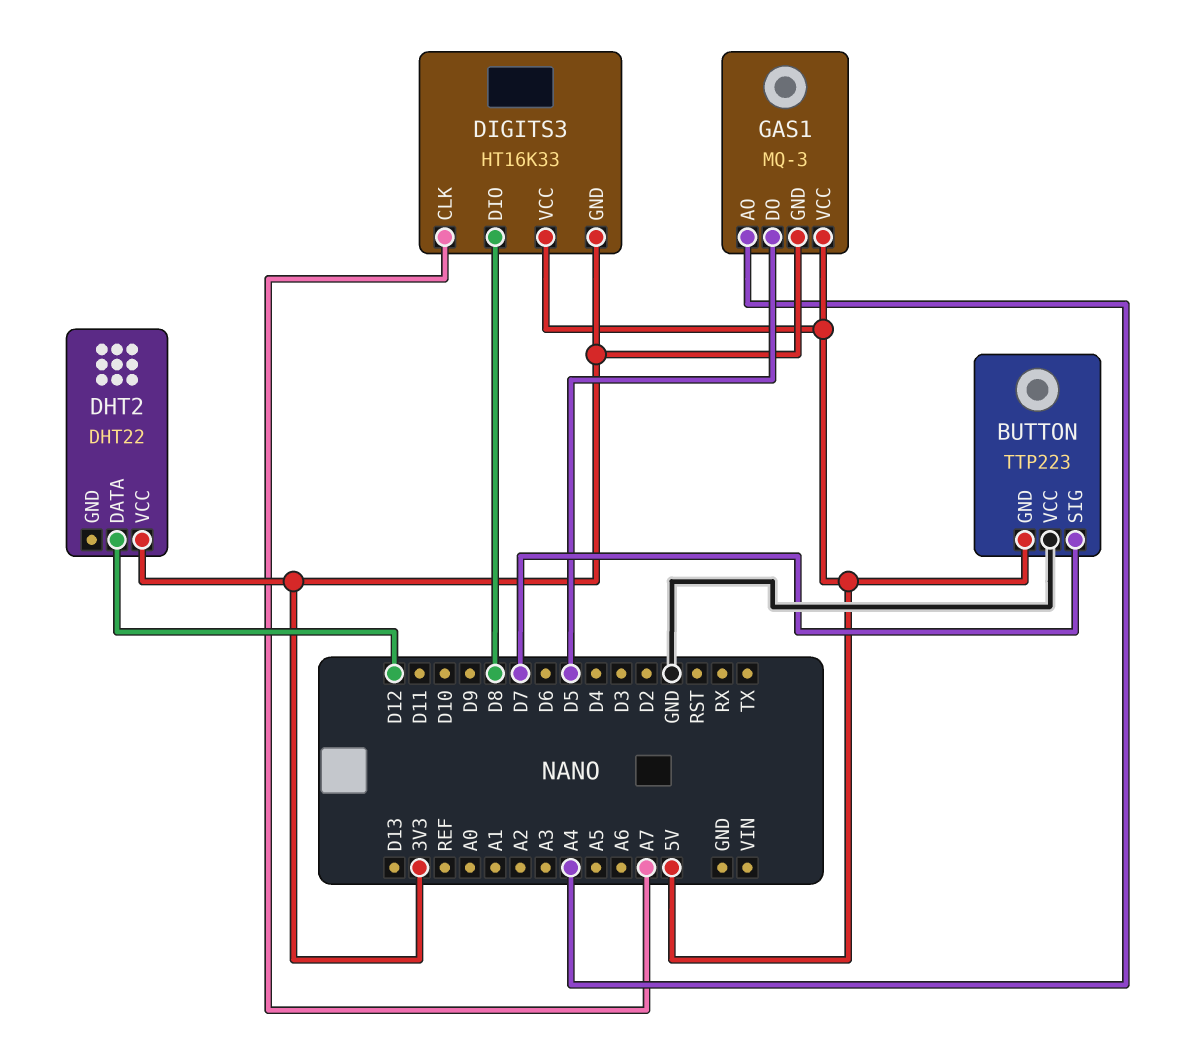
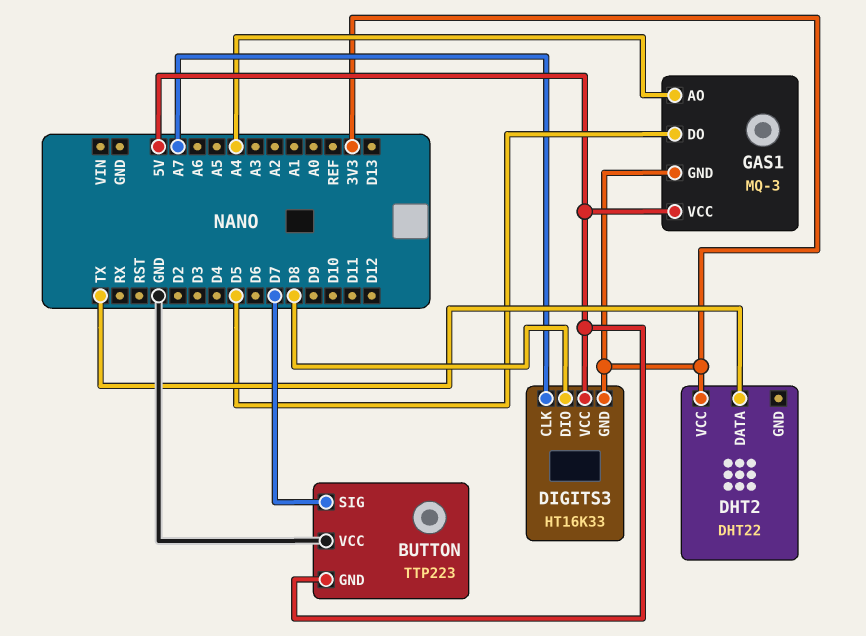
DHT2 pin DATA: D12 -> TX

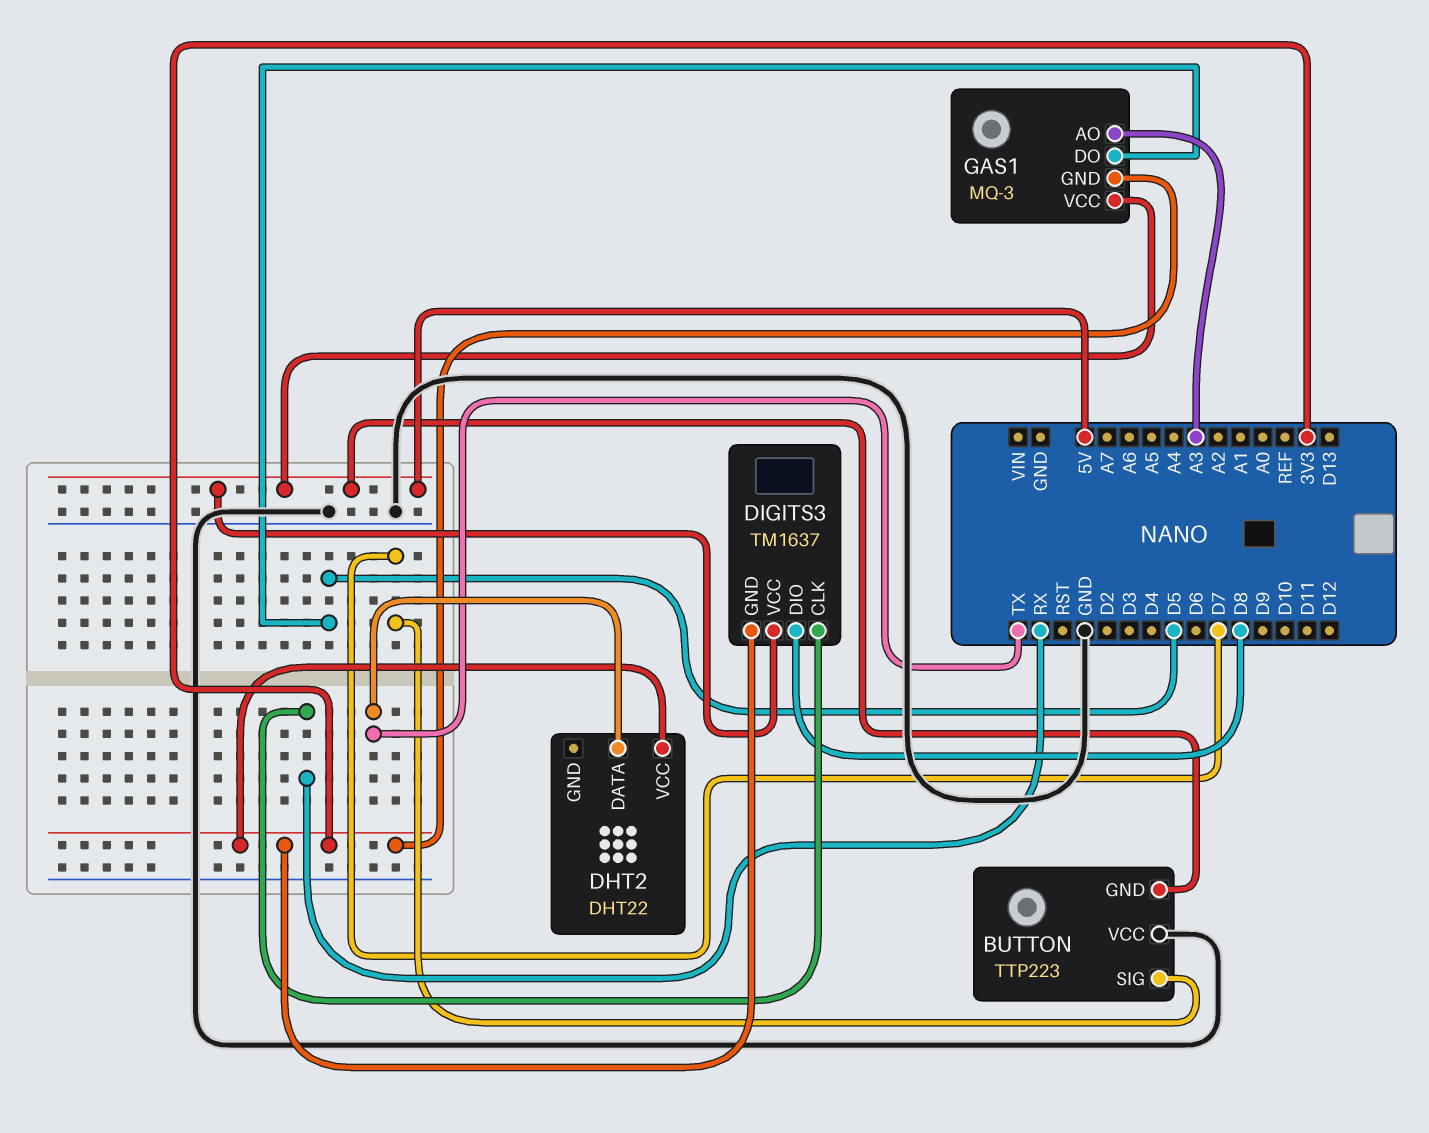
DIGITS3: HT16K33 -> TM1637
DIGITS3 pin CLK: A7 -> RX
GAS1 pin AO: A4 -> A3

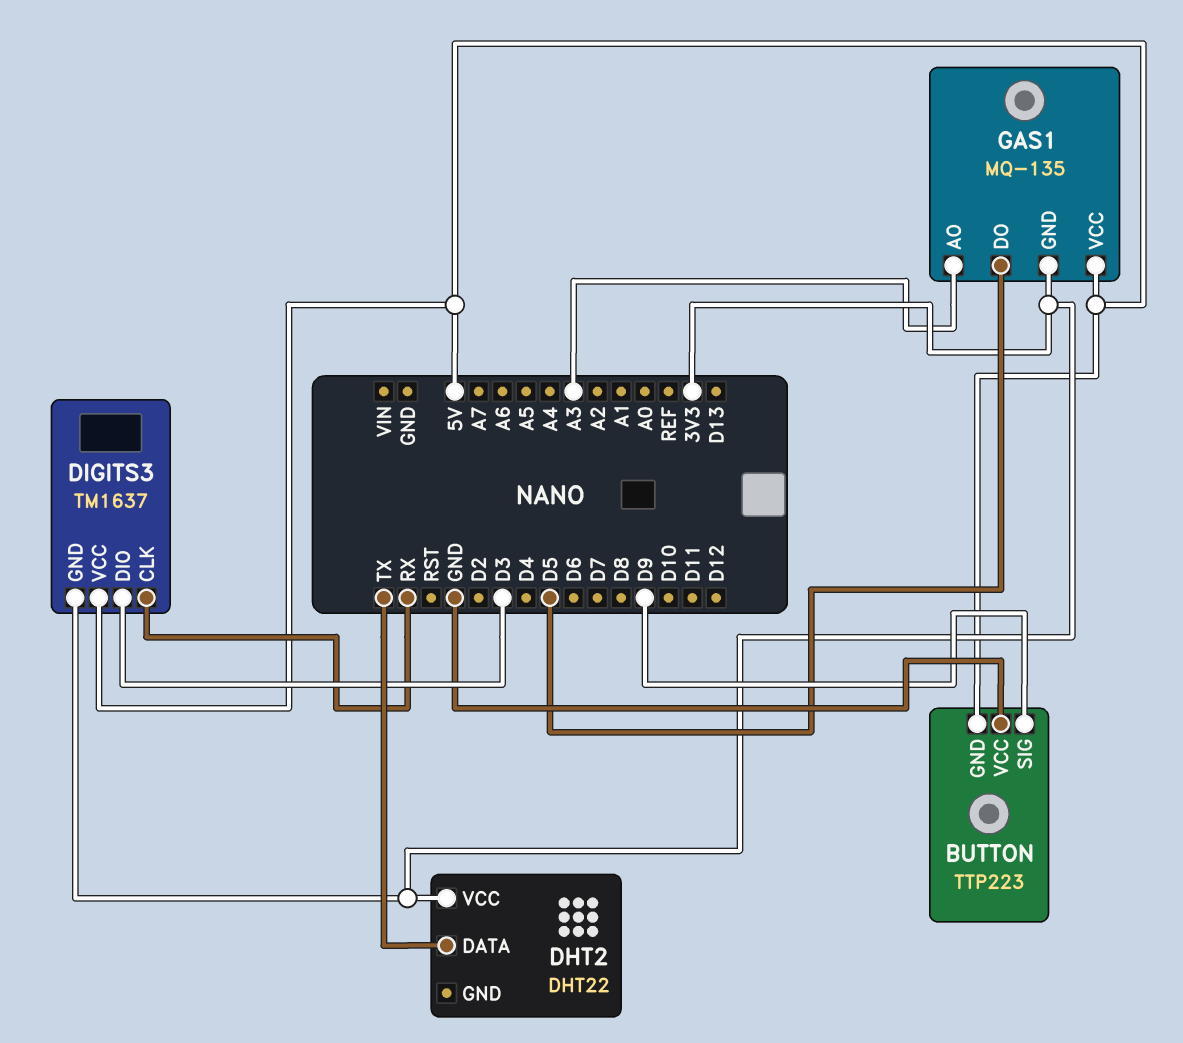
BUTTON pin SIG: D7 -> D9
DIGITS3 pin DIO: D8 -> D3
GAS1: MQ-3 -> MQ-135

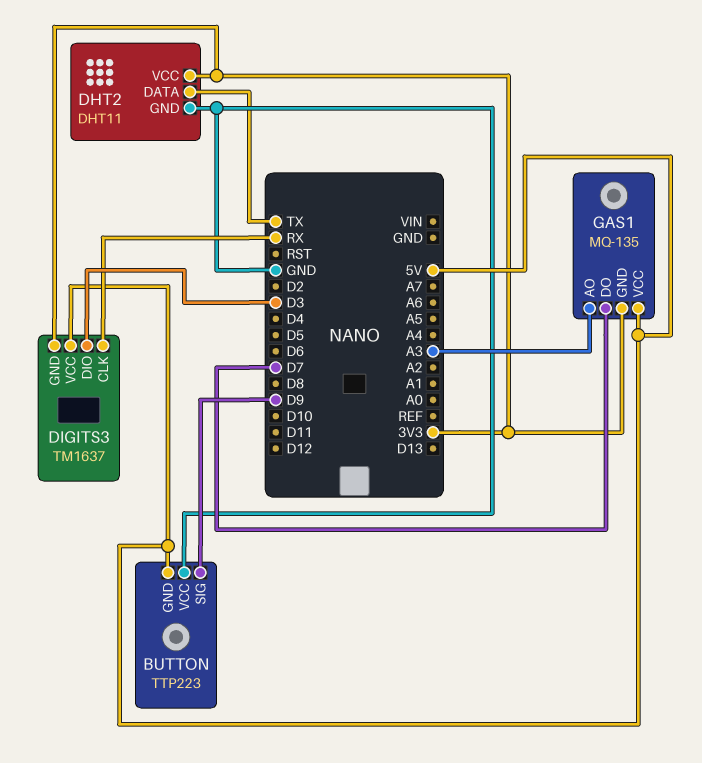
DHT2: DHT22 -> DHT11
DHT2 pin GND: none -> GND
GAS1 pin DO: D5 -> D7

